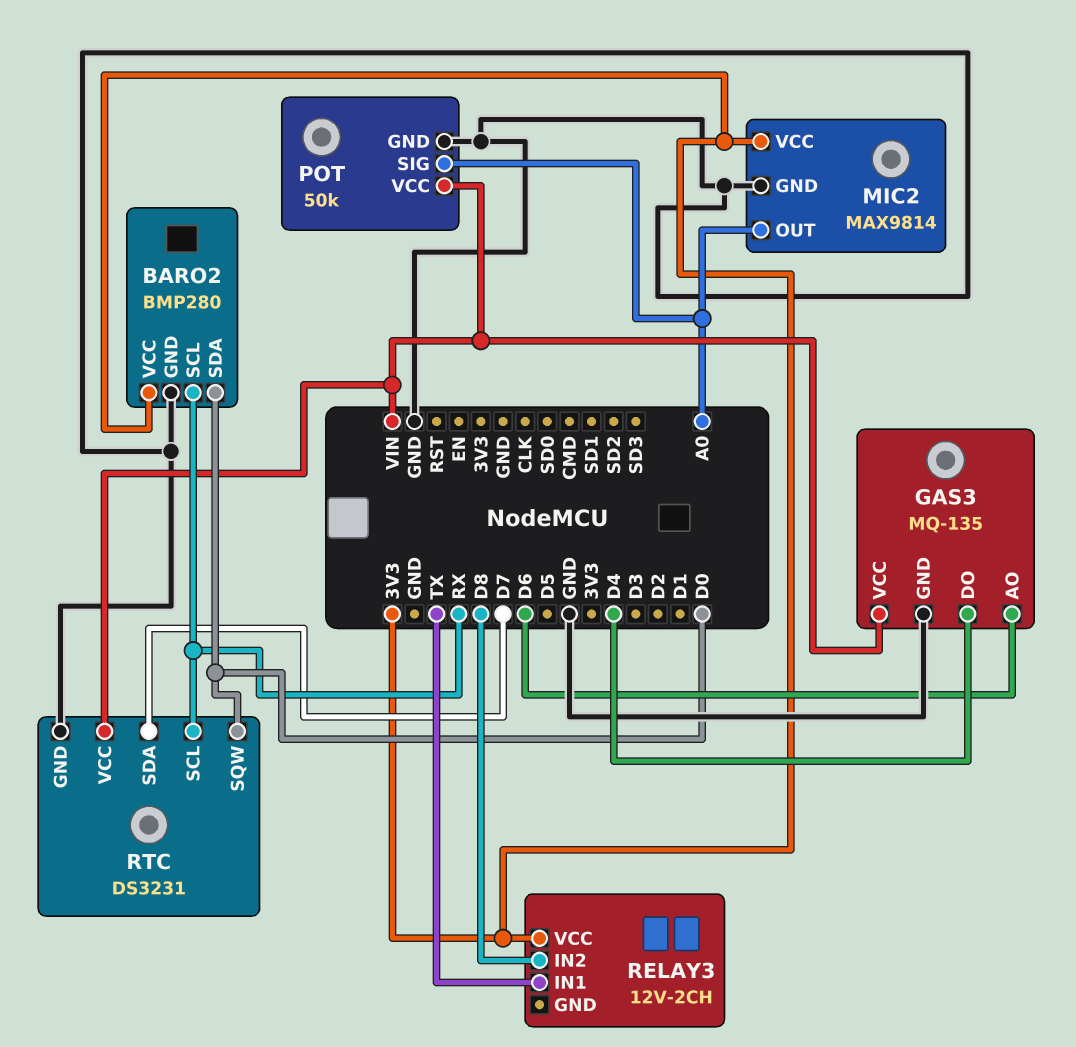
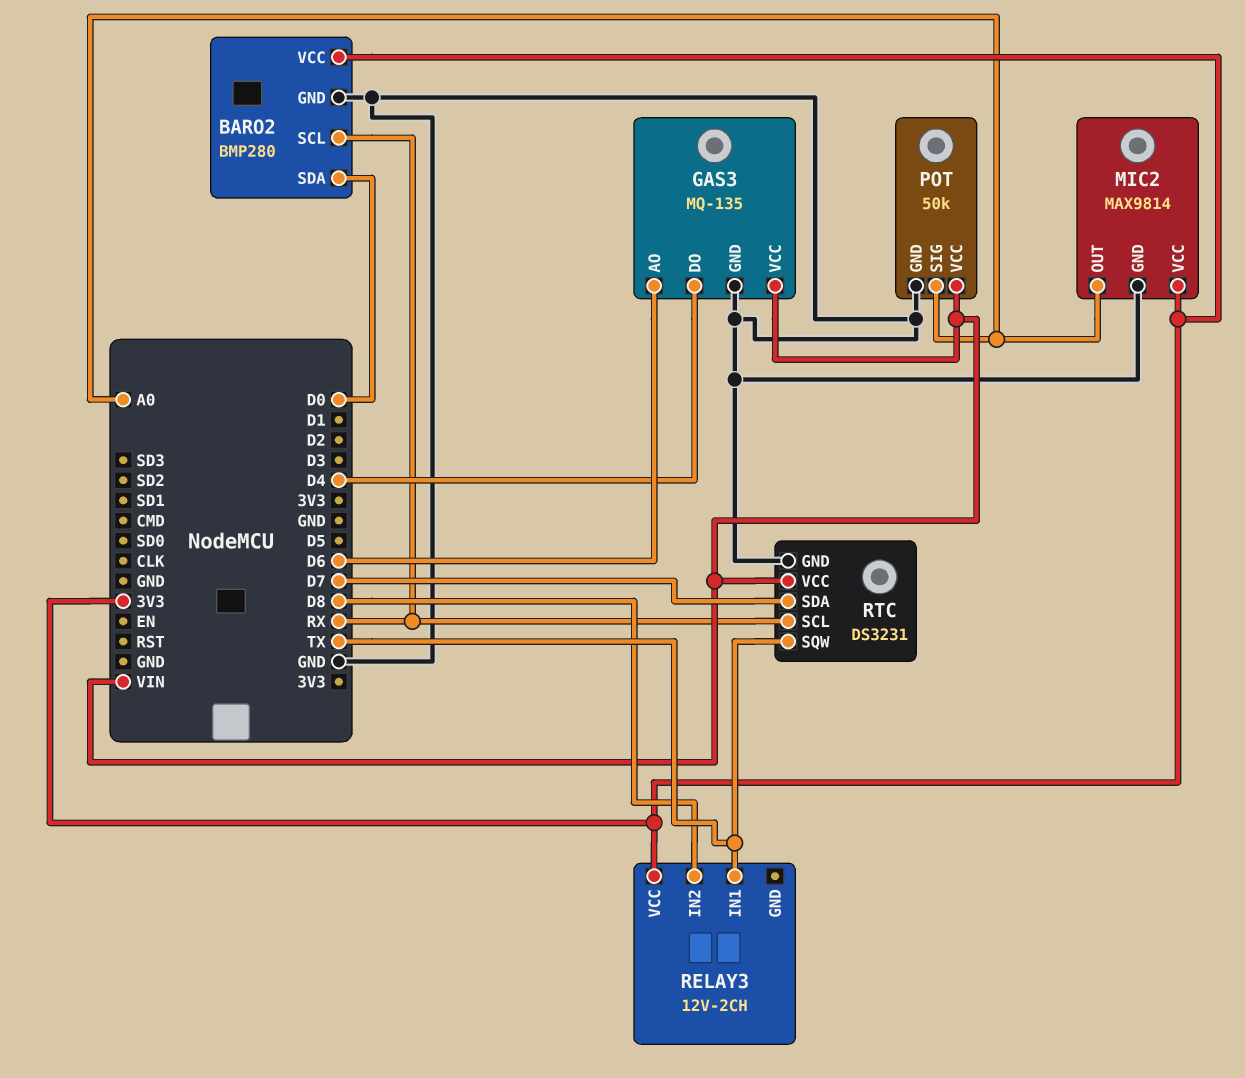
RTC pin SQW: D0 -> TX

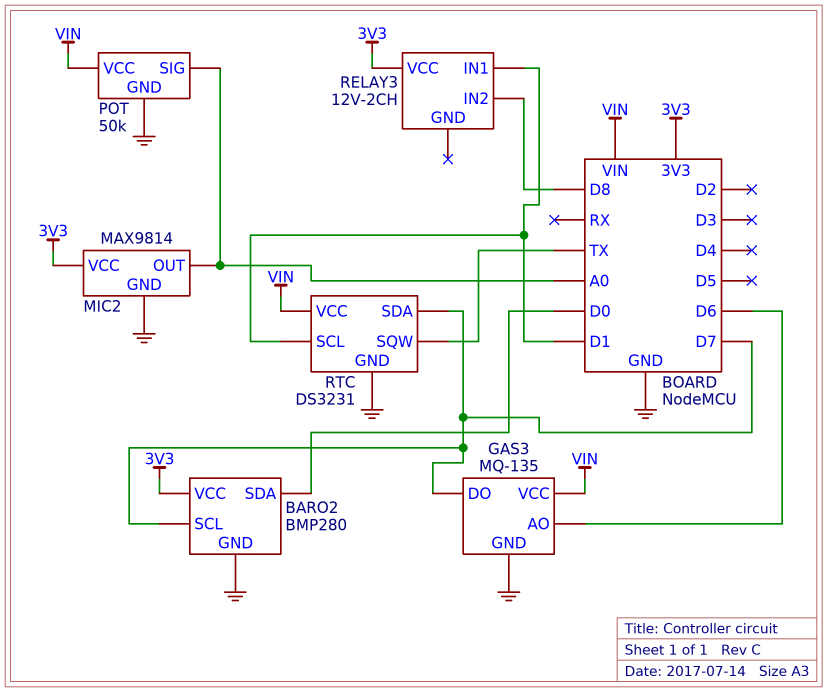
BARO2 pin SCL: RX -> D7
GAS3 pin DO: D4 -> D7
RELAY3 pin IN1: TX -> D1
RTC pin SCL: RX -> D1

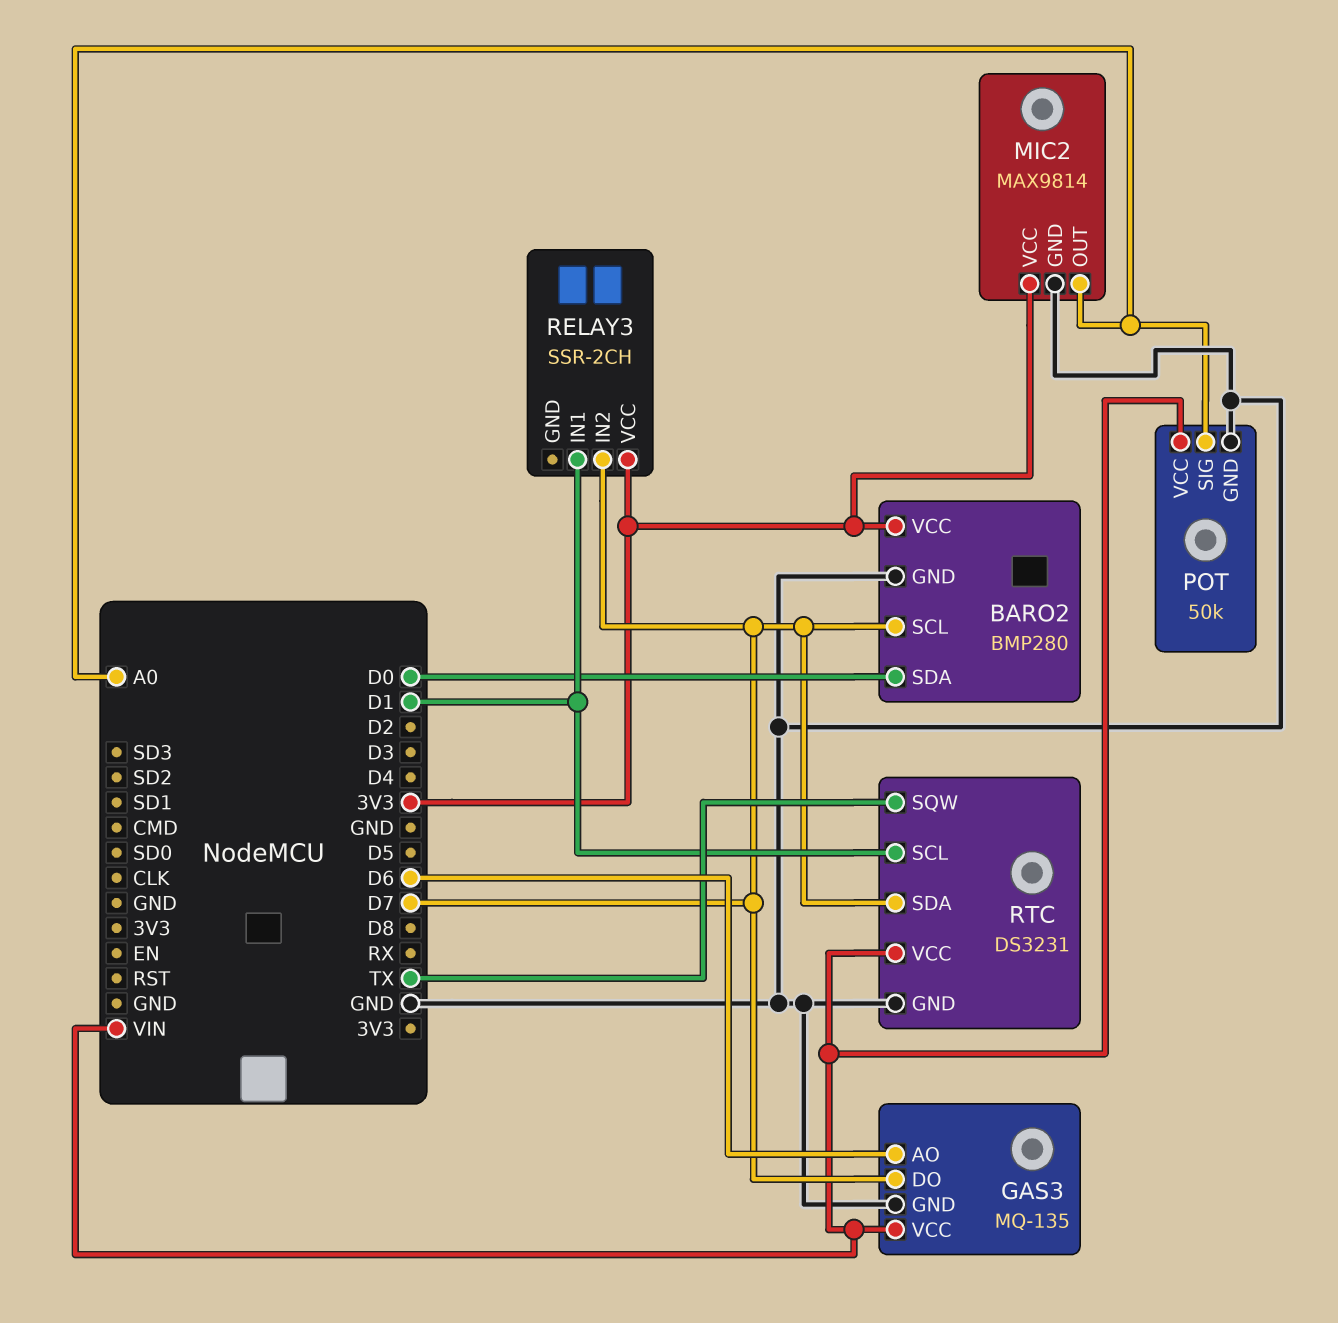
RELAY3: 12V-2CH -> SSR-2CH
RELAY3 pin IN2: D8 -> D7

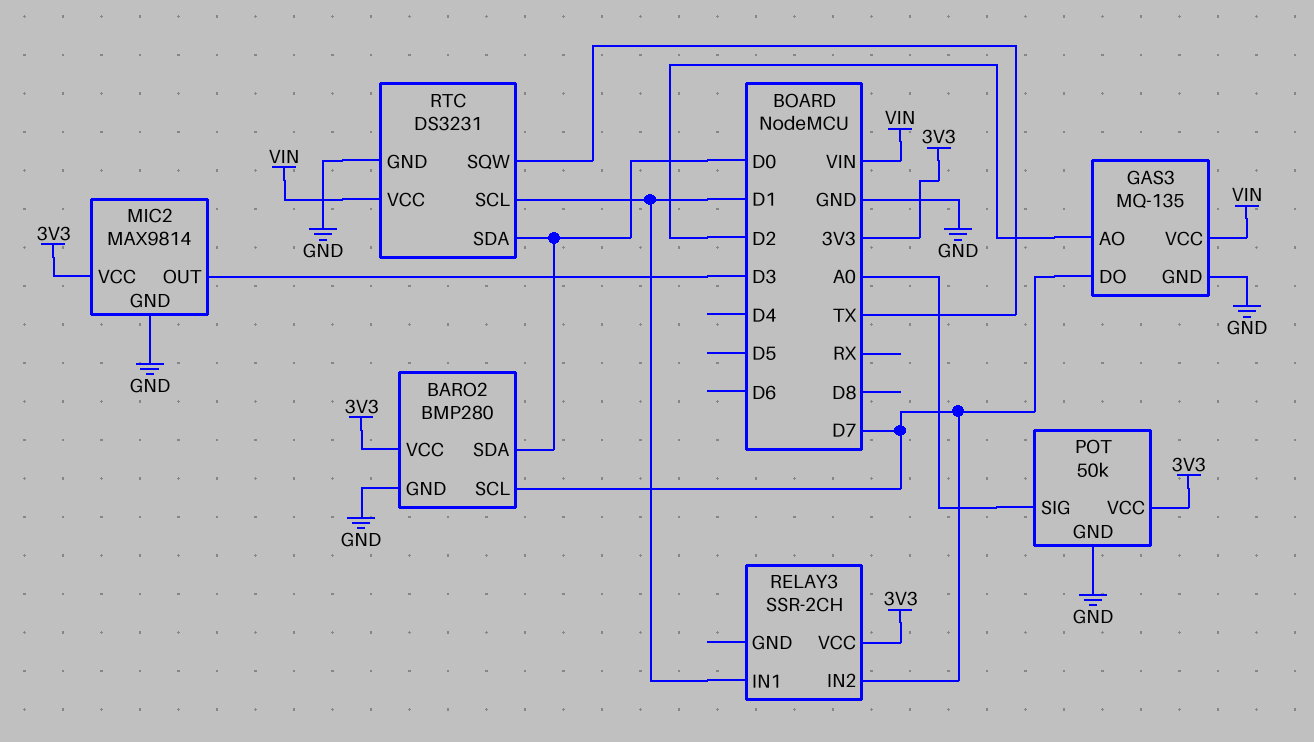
GAS3 pin AO: D6 -> D2
MIC2 pin OUT: A0 -> D3
POT pin VCC: VIN -> 3V3
RTC pin SDA: D7 -> D0

